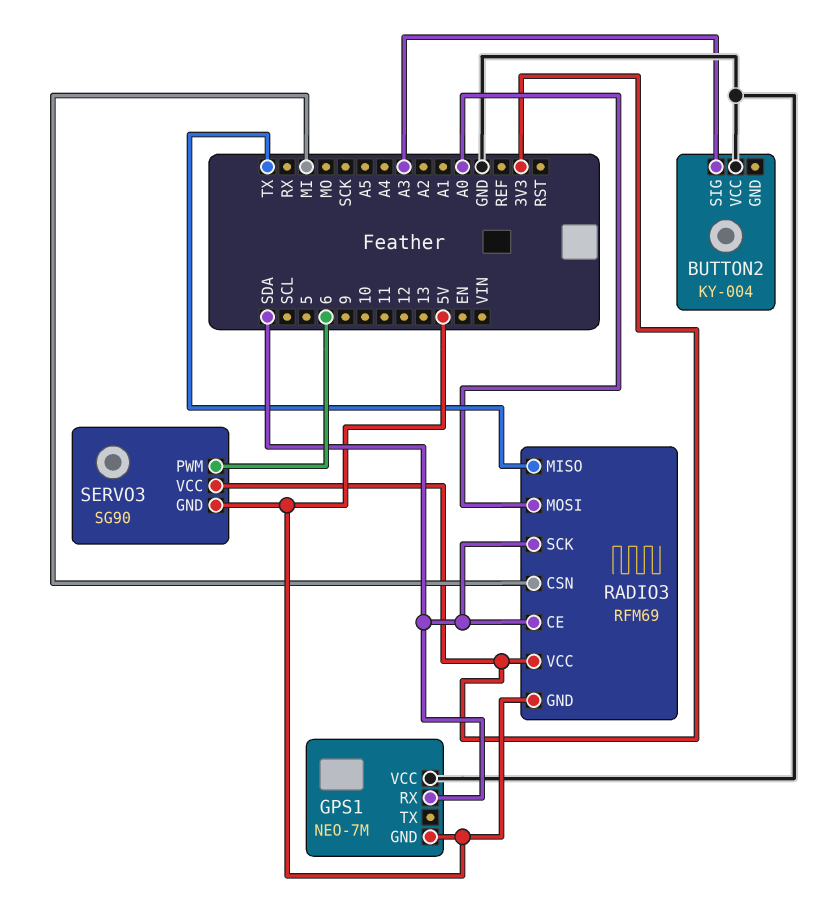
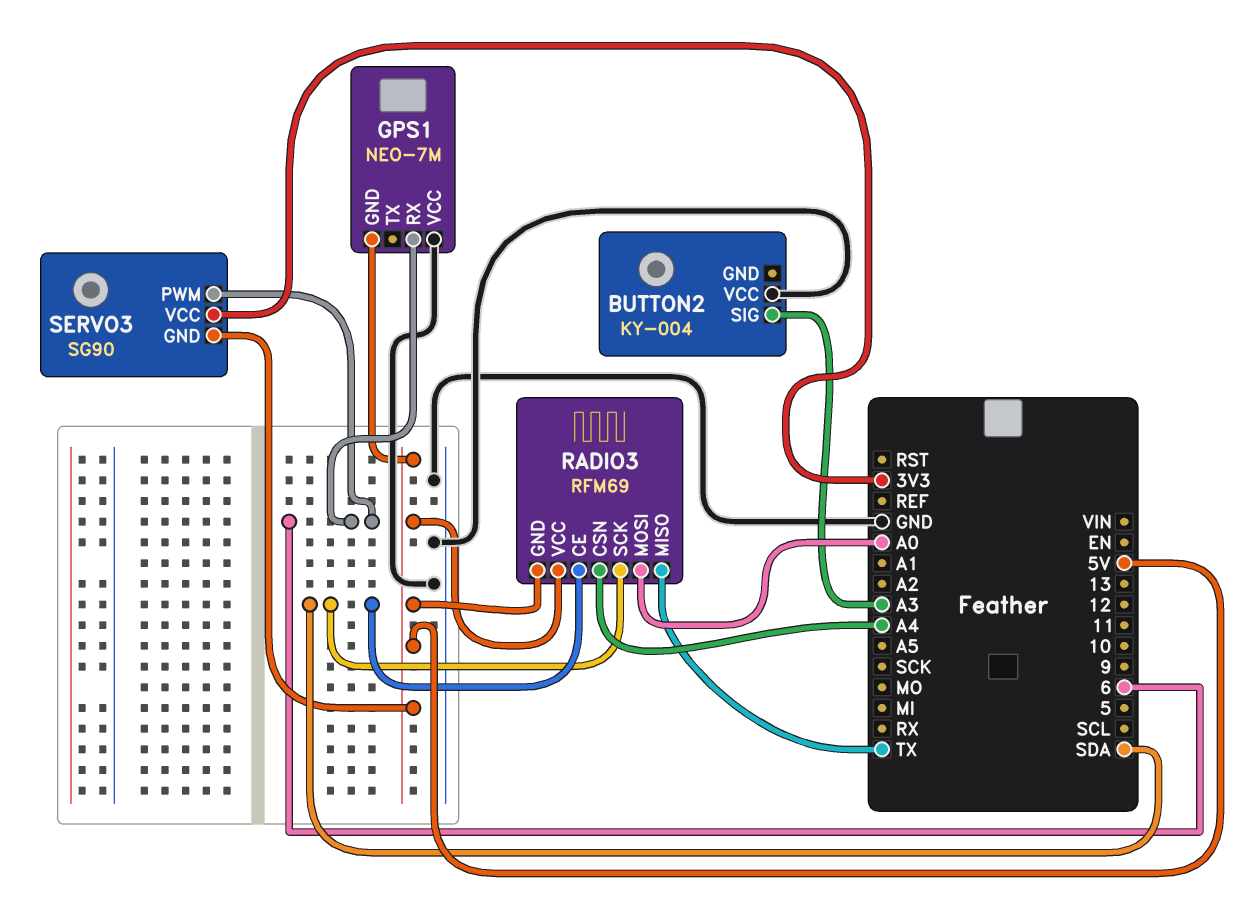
GPS1 pin RX: SDA -> 6
RADIO3 pin CSN: MI -> A4
RADIO3 pin VCC: 3V3 -> 5V

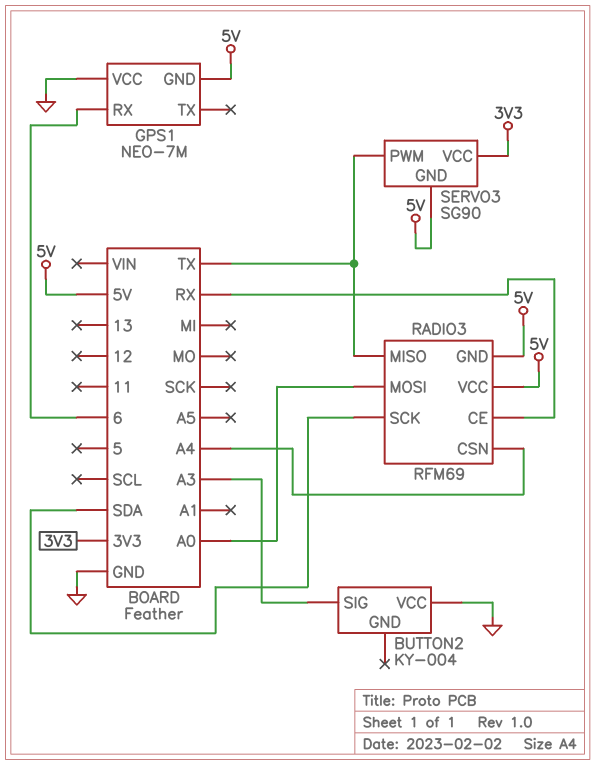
RADIO3 pin CE: SDA -> RX
SERVO3 pin PWM: 6 -> TX

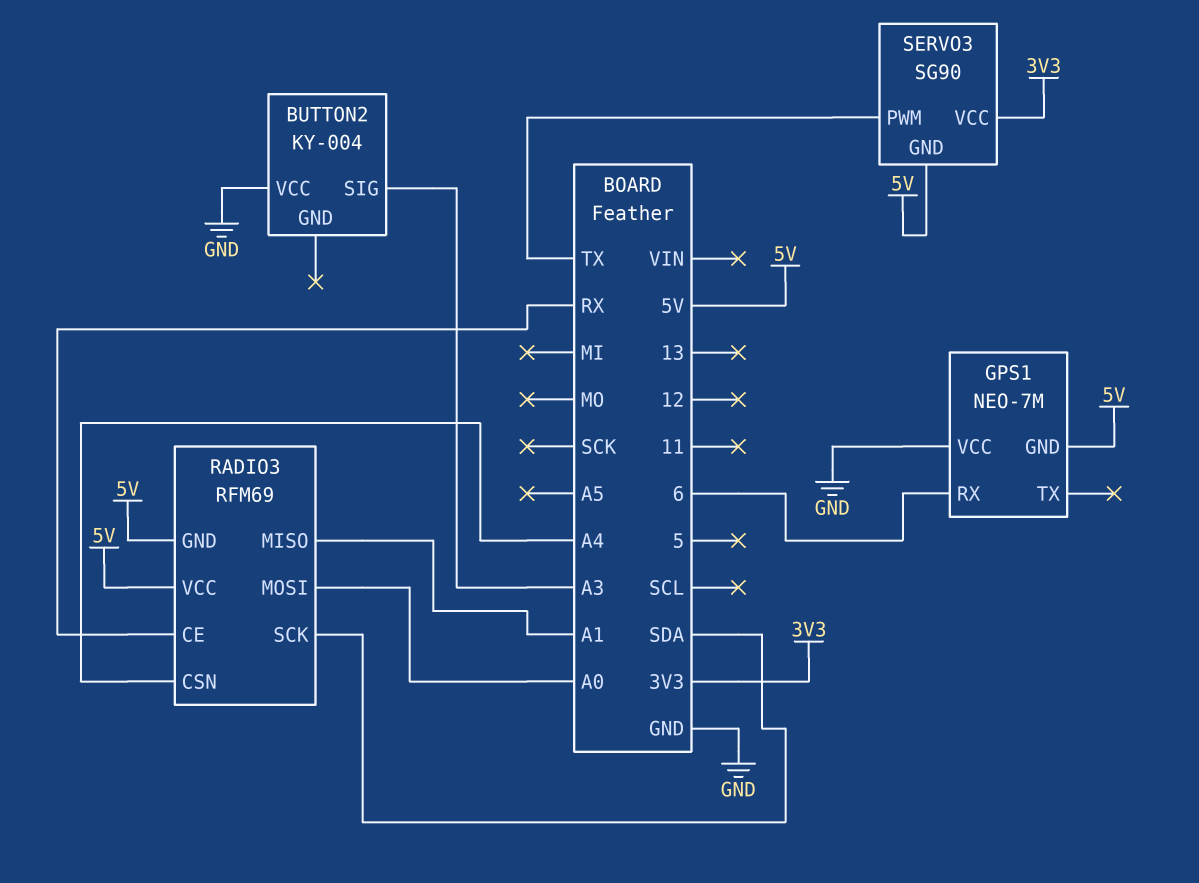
RADIO3 pin MISO: TX -> A1

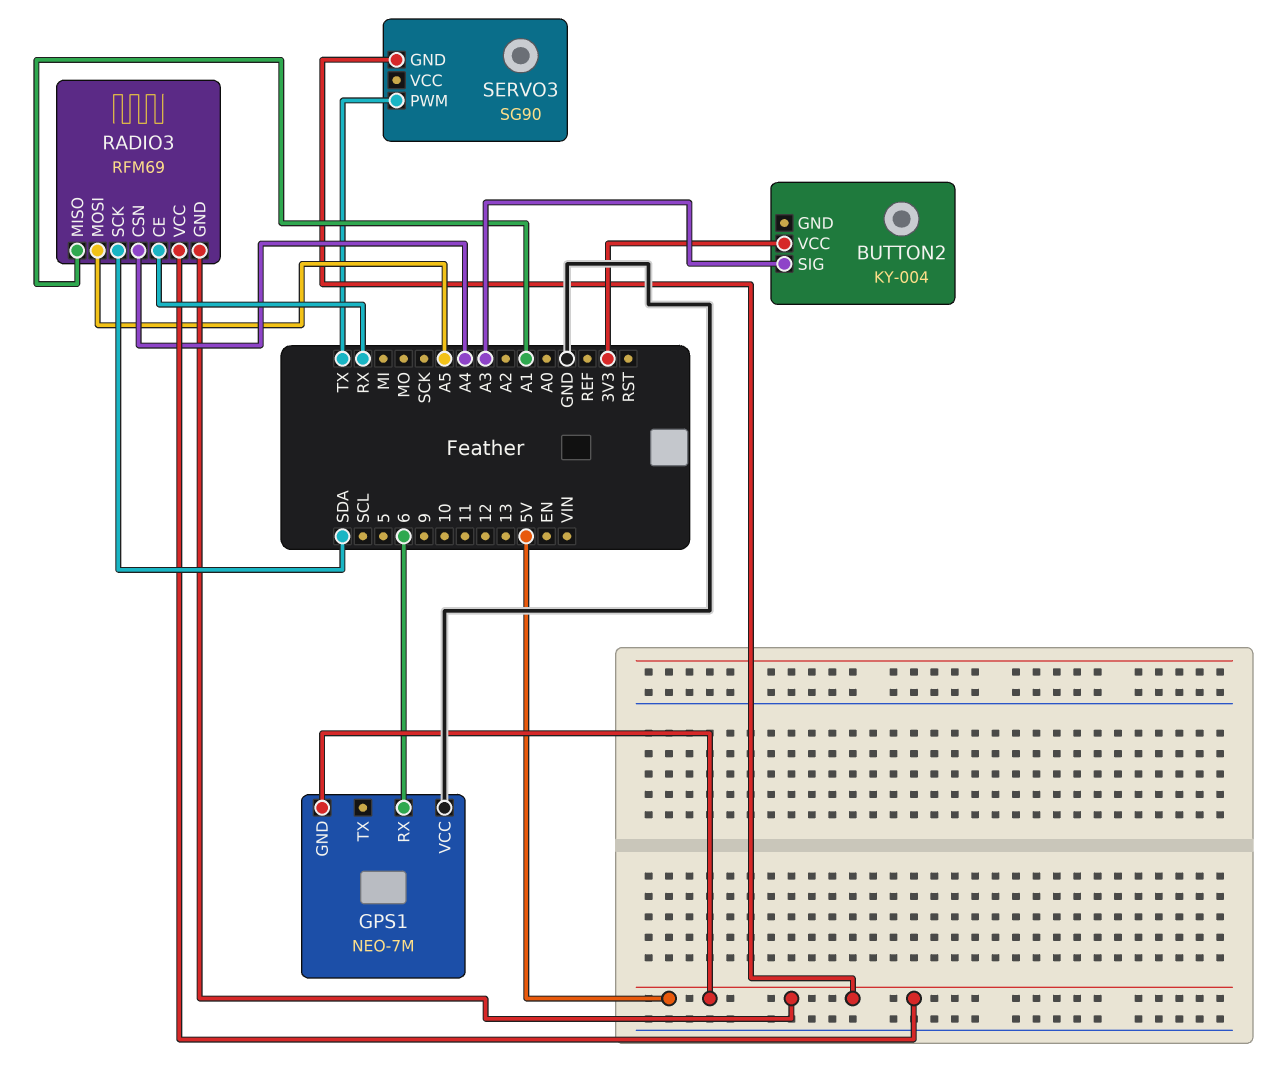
BUTTON2 pin VCC: GND -> 3V3
RADIO3 pin MOSI: A0 -> A5
SERVO3 pin VCC: 3V3 -> none

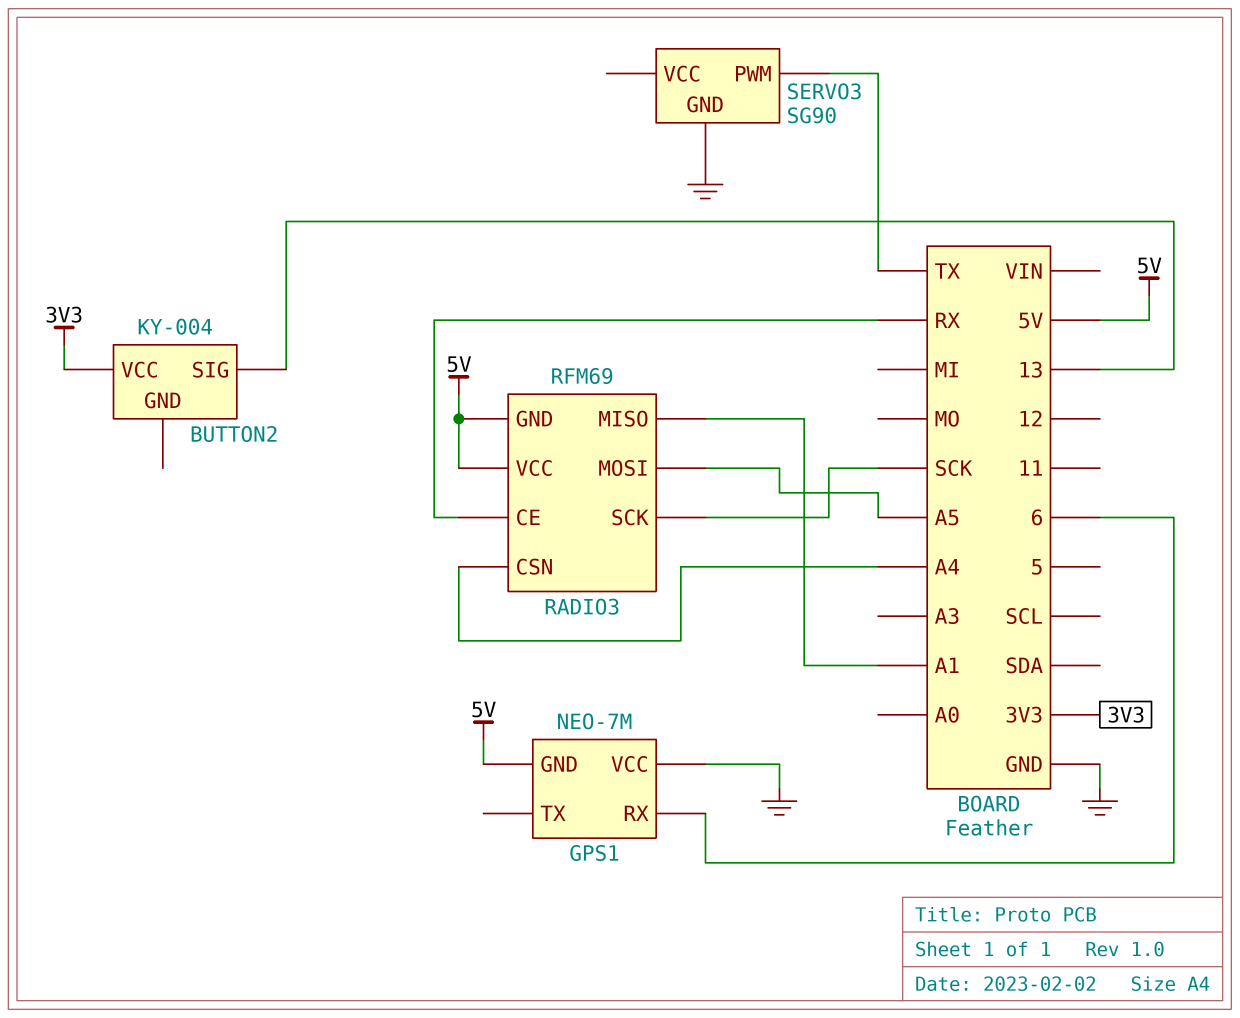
BUTTON2 pin SIG: A3 -> 13
RADIO3 pin SCK: SDA -> SCK
SERVO3 pin GND: 5V -> GND

